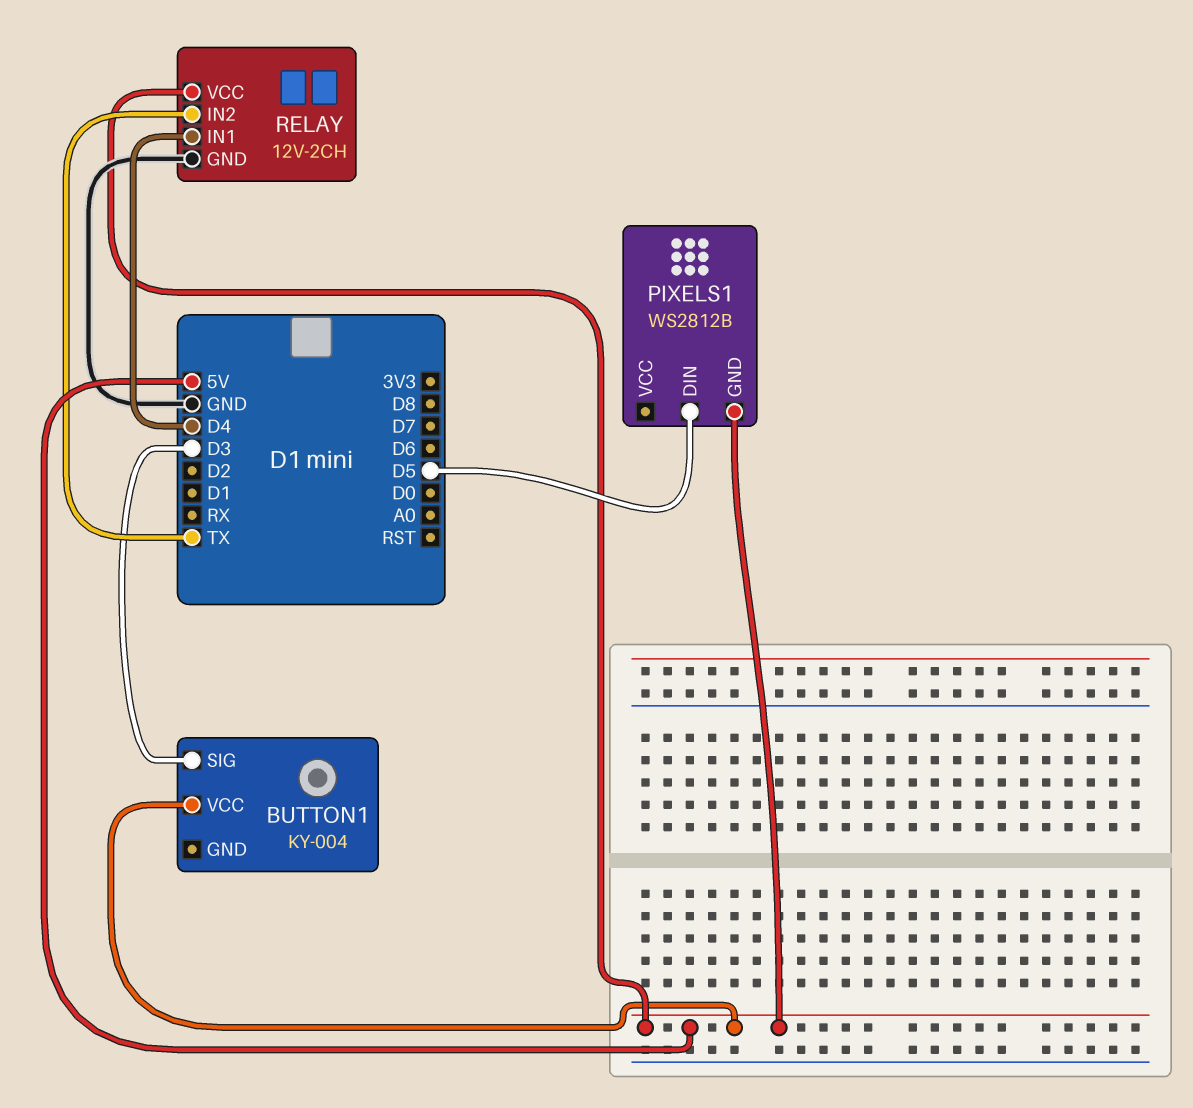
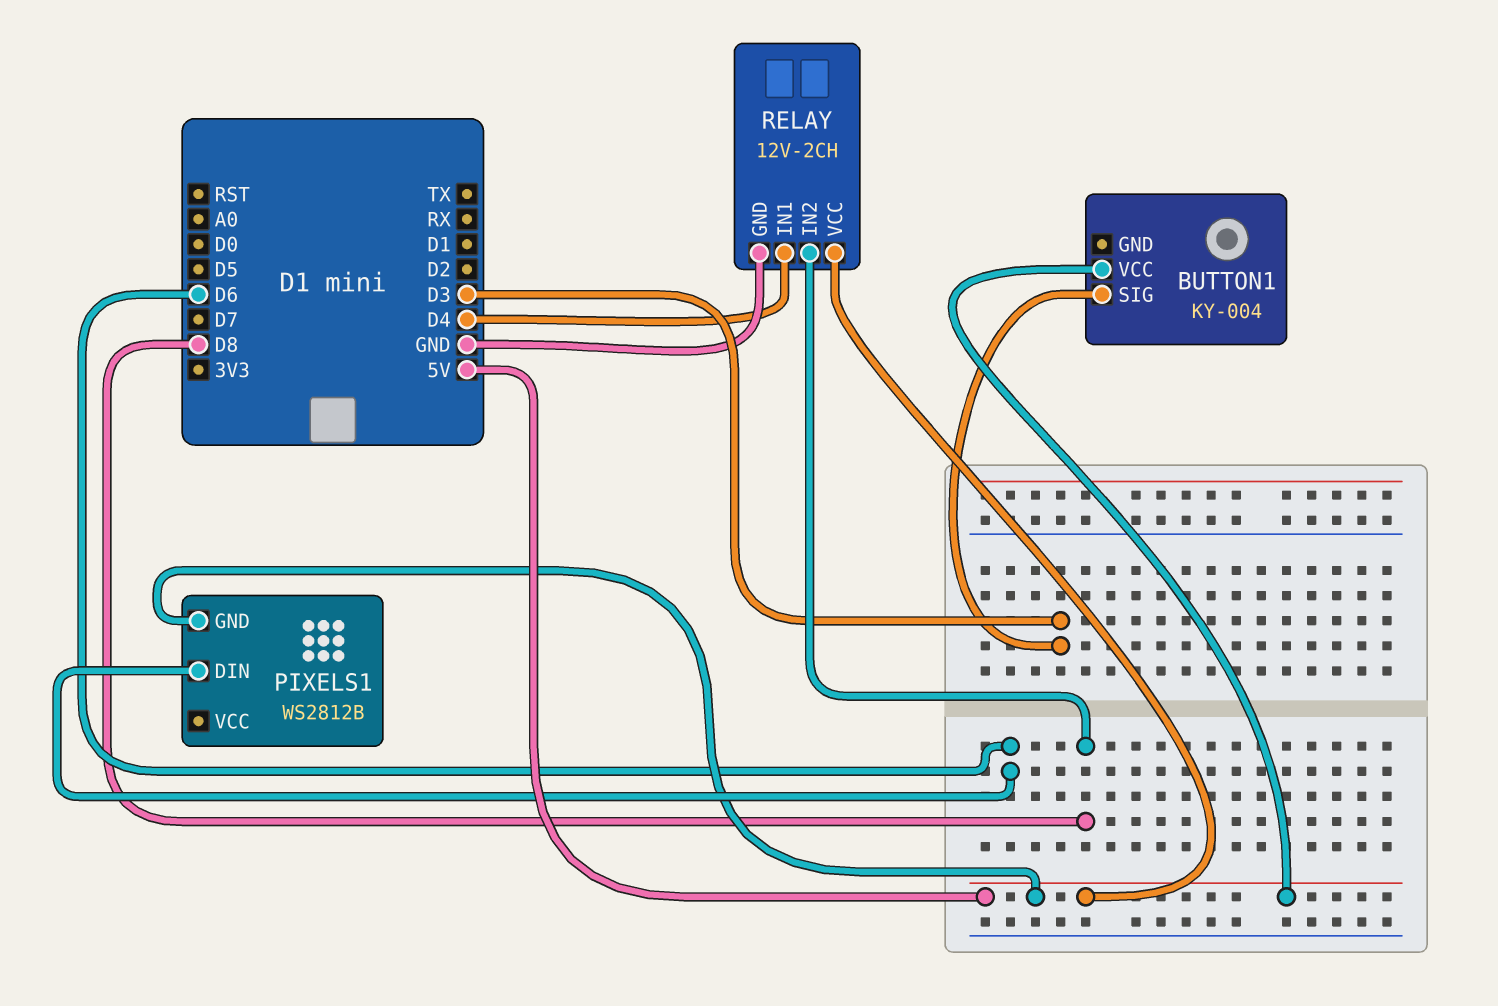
PIXELS1 pin DIN: D5 -> D6
RELAY pin IN2: TX -> D8

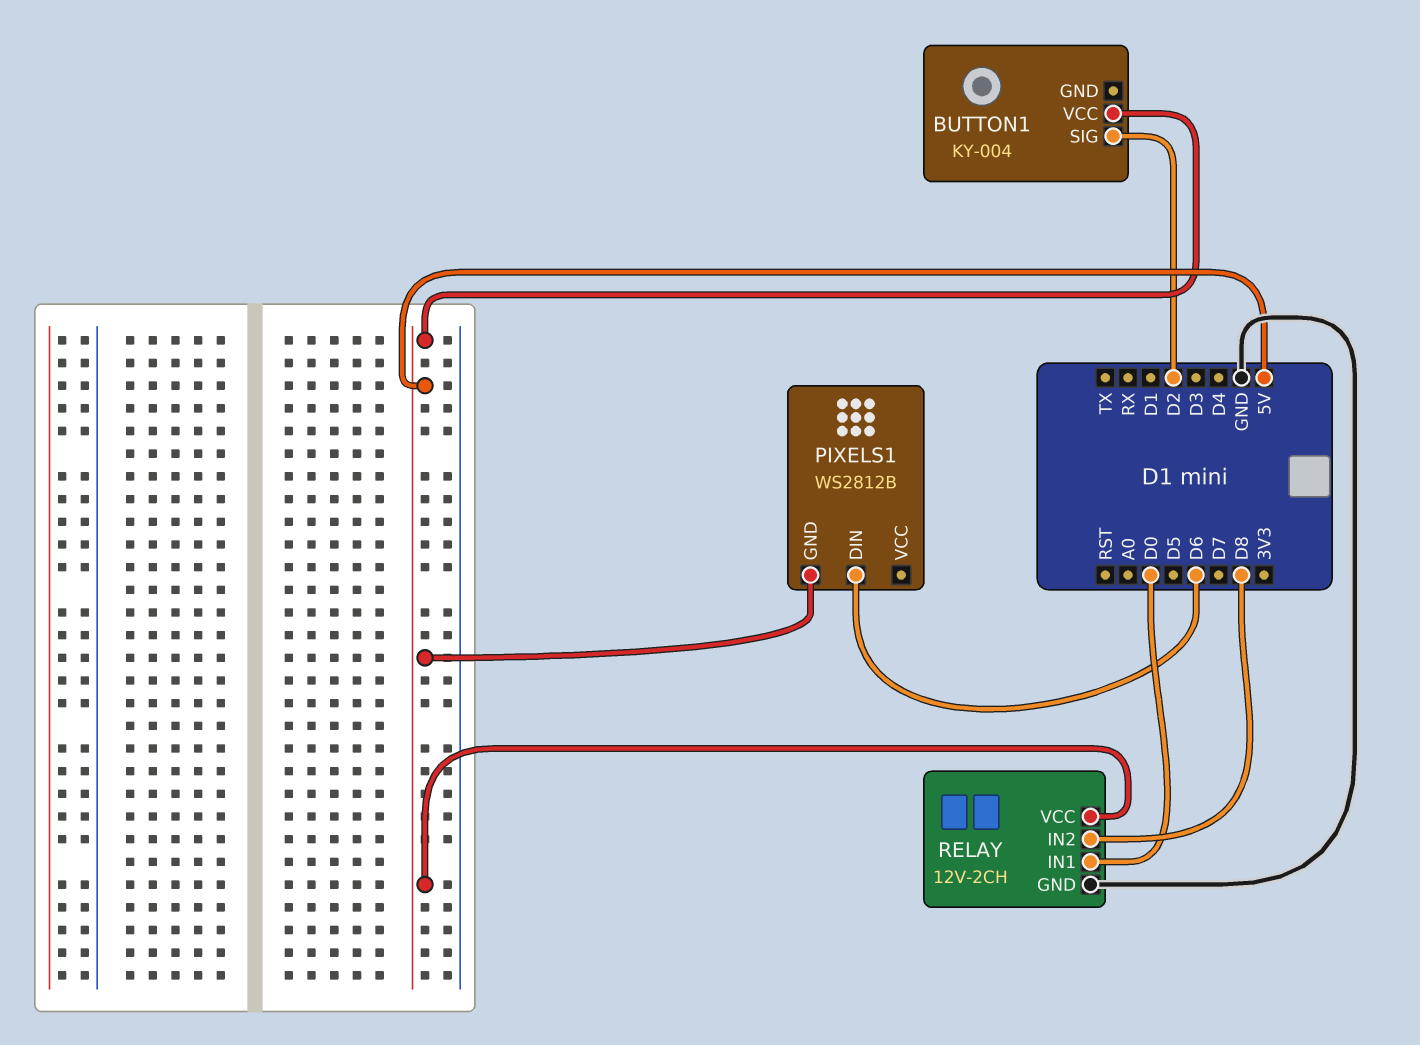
BUTTON1 pin SIG: D3 -> D2
RELAY pin IN1: D4 -> D0

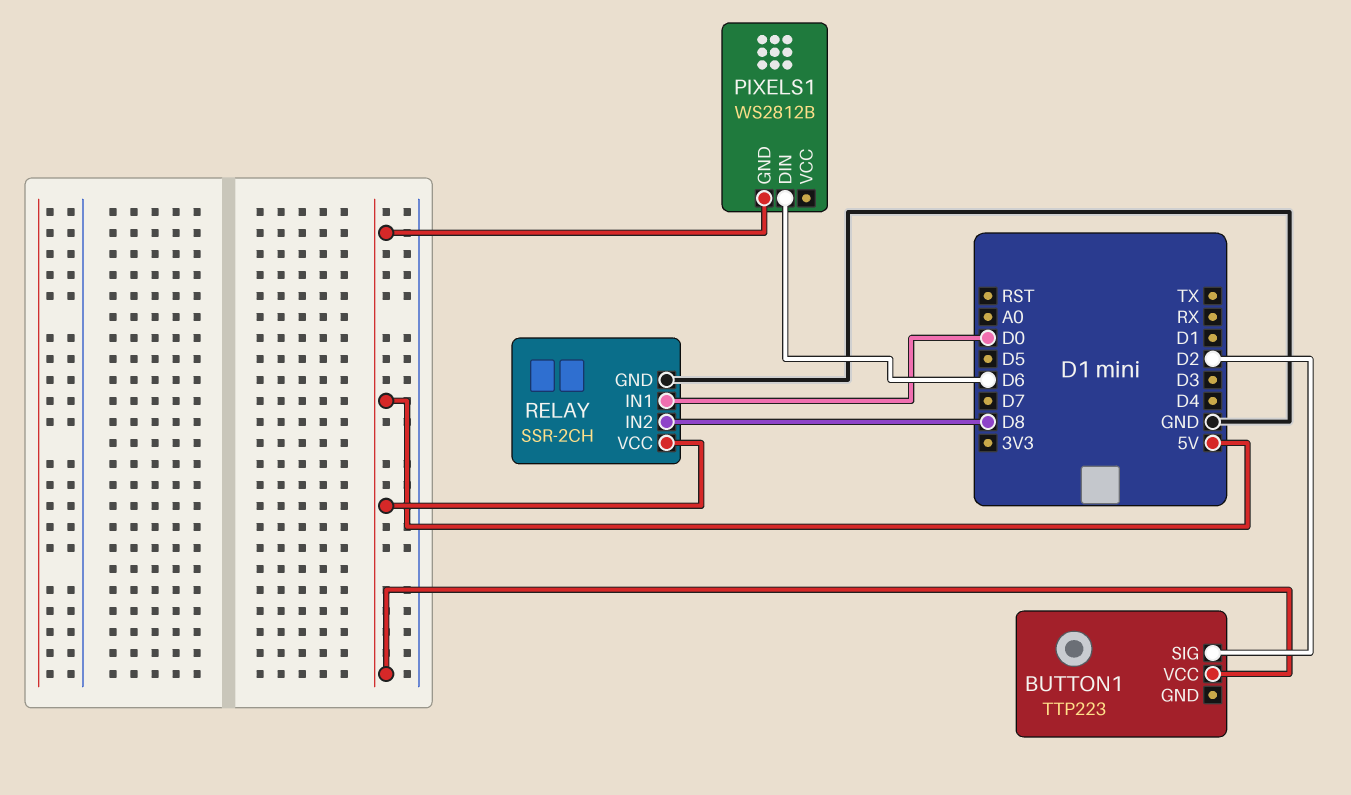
BUTTON1: KY-004 -> TTP223
RELAY: 12V-2CH -> SSR-2CH

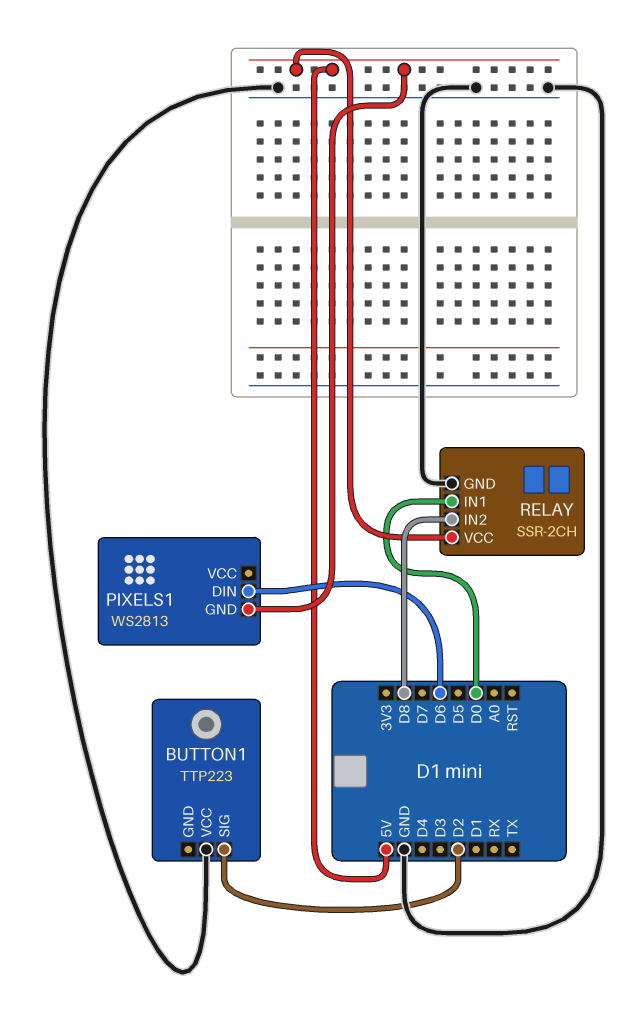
BUTTON1 pin VCC: 5V -> GND
PIXELS1: WS2812B -> WS2813

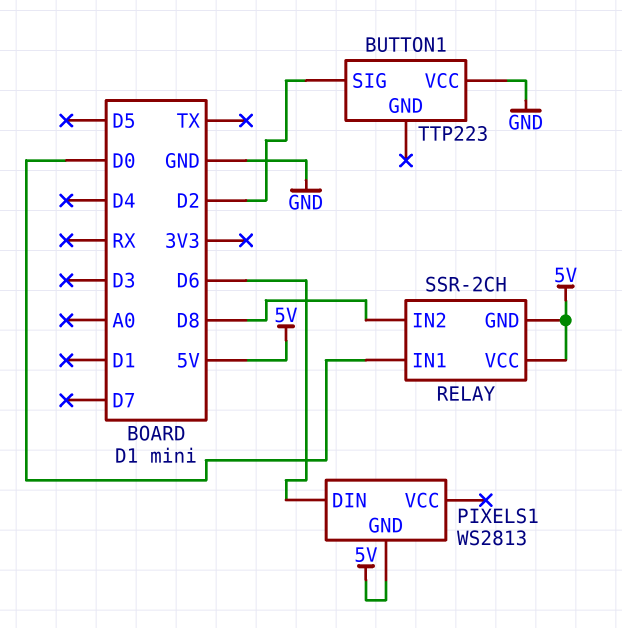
RELAY pin GND: GND -> 5V

